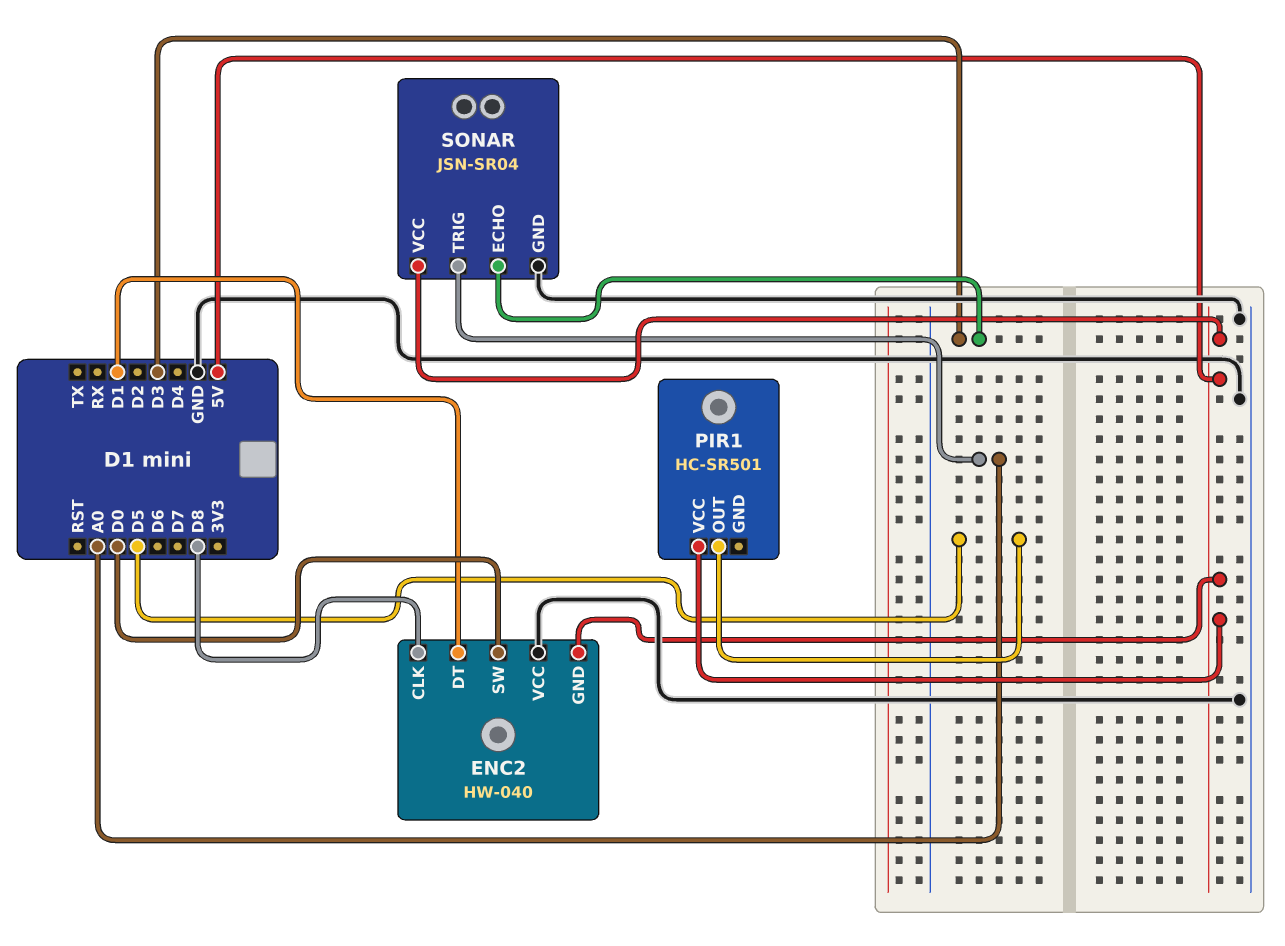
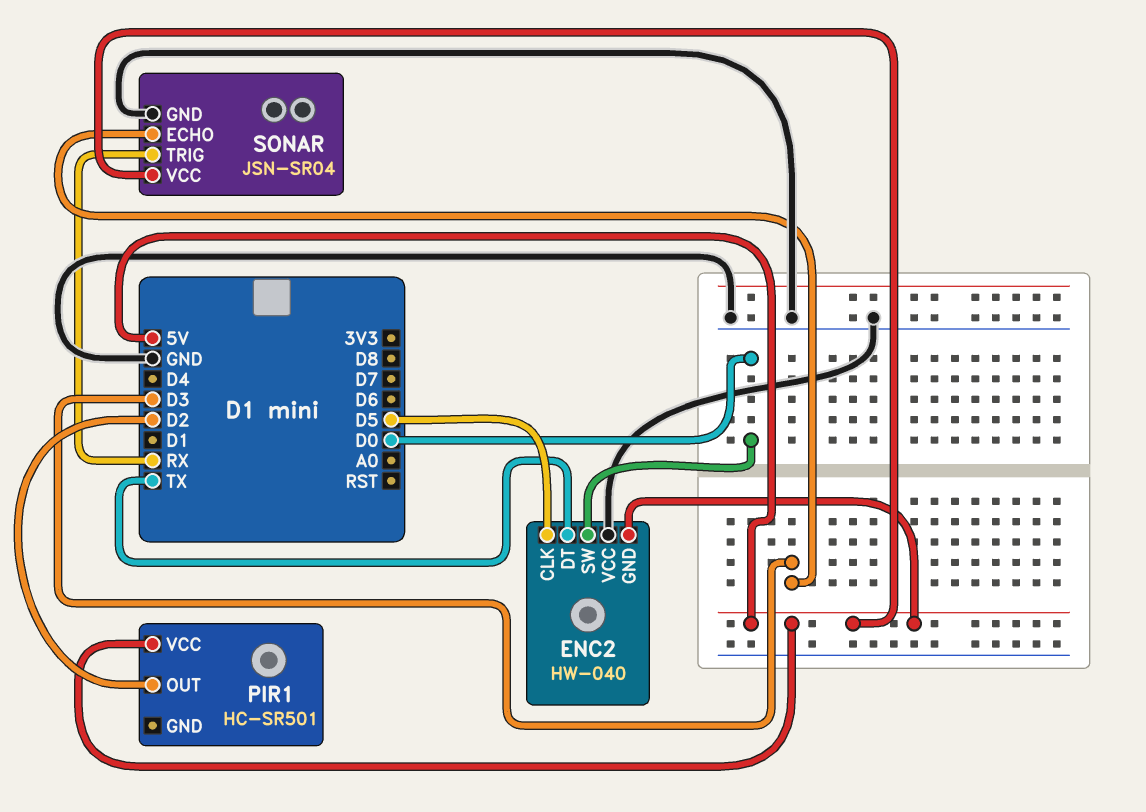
ENC2 pin CLK: D8 -> D5
ENC2 pin DT: D1 -> TX
PIR1 pin OUT: D5 -> D2
SONAR pin TRIG: A0 -> RX

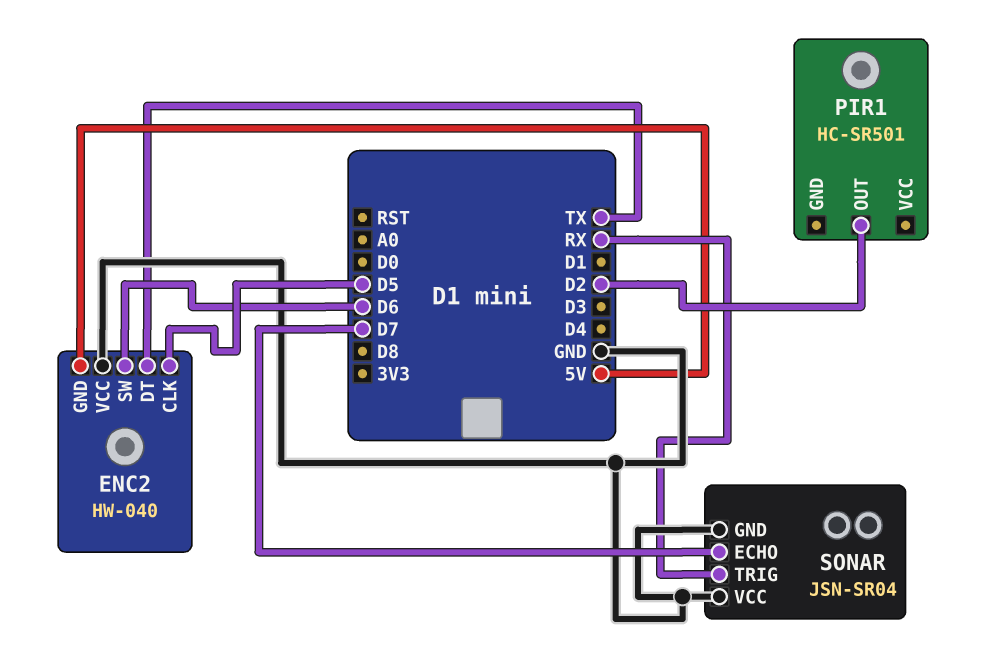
ENC2 pin SW: D0 -> D6
PIR1 pin VCC: 5V -> none
SONAR pin ECHO: D3 -> D7
SONAR pin VCC: 5V -> GND

